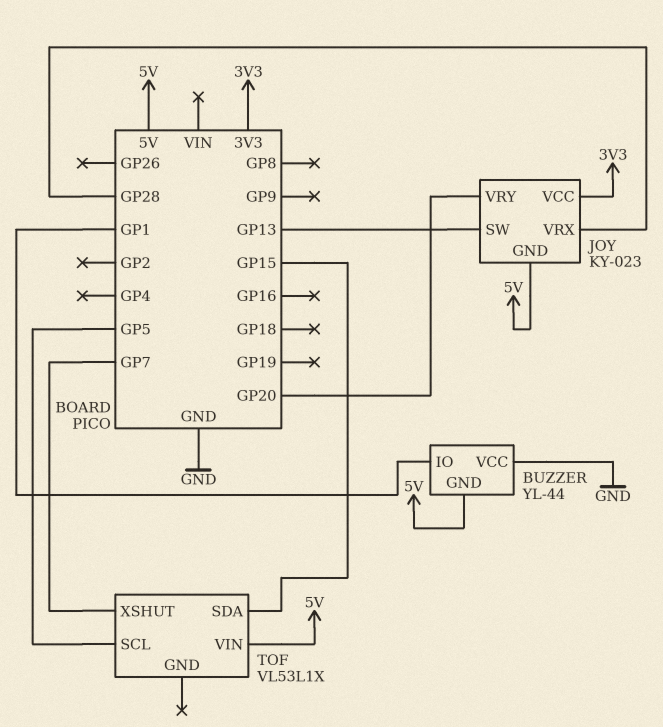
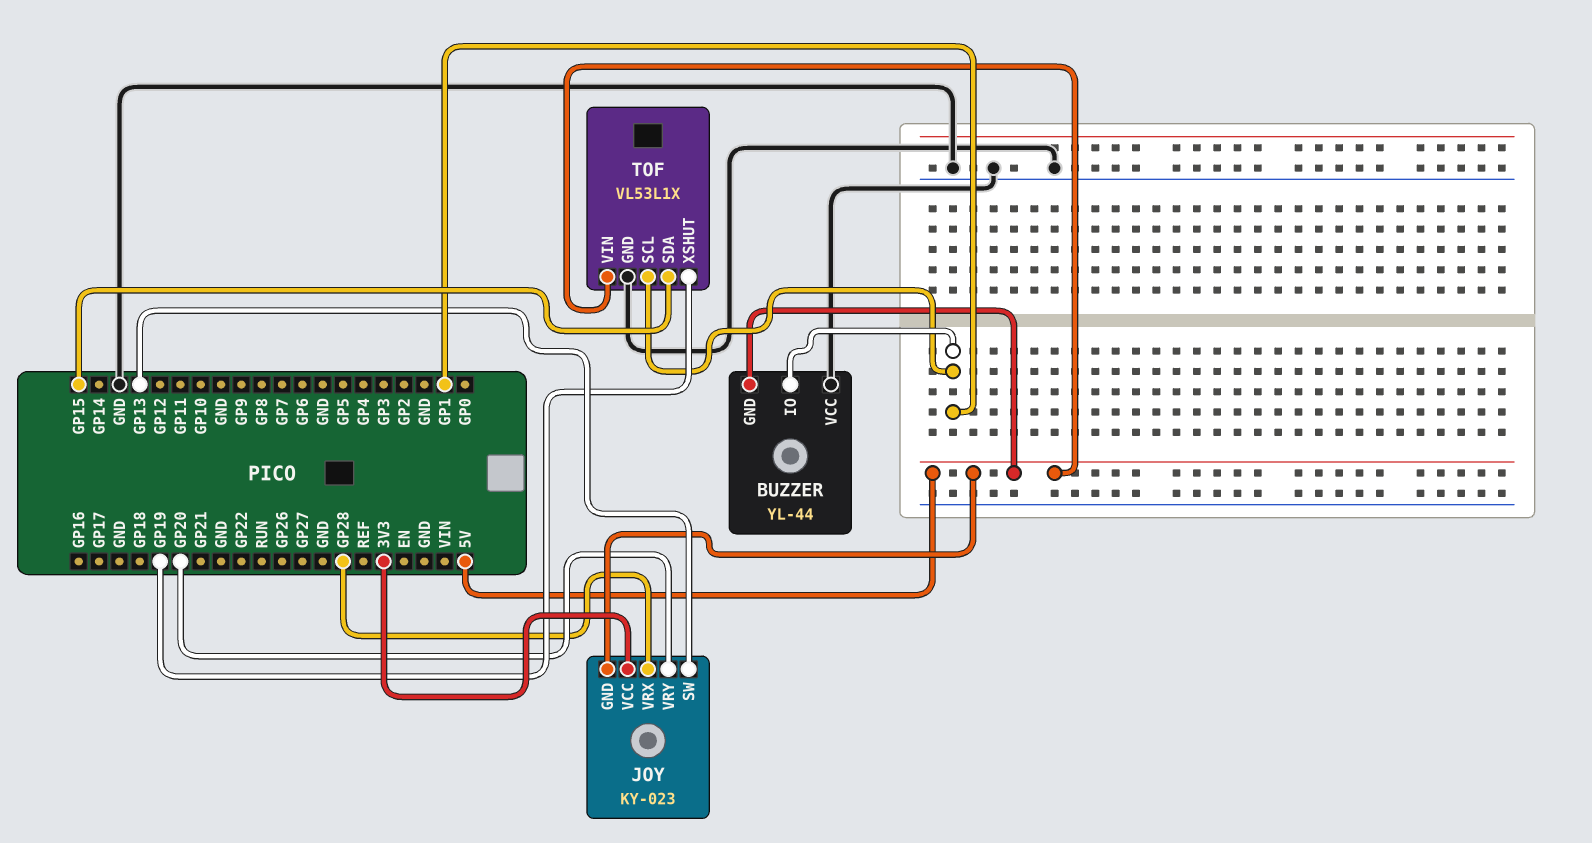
TOF pin GND: none -> GND
TOF pin SCL: GP5 -> GP1
TOF pin XSHUT: GP7 -> GP19

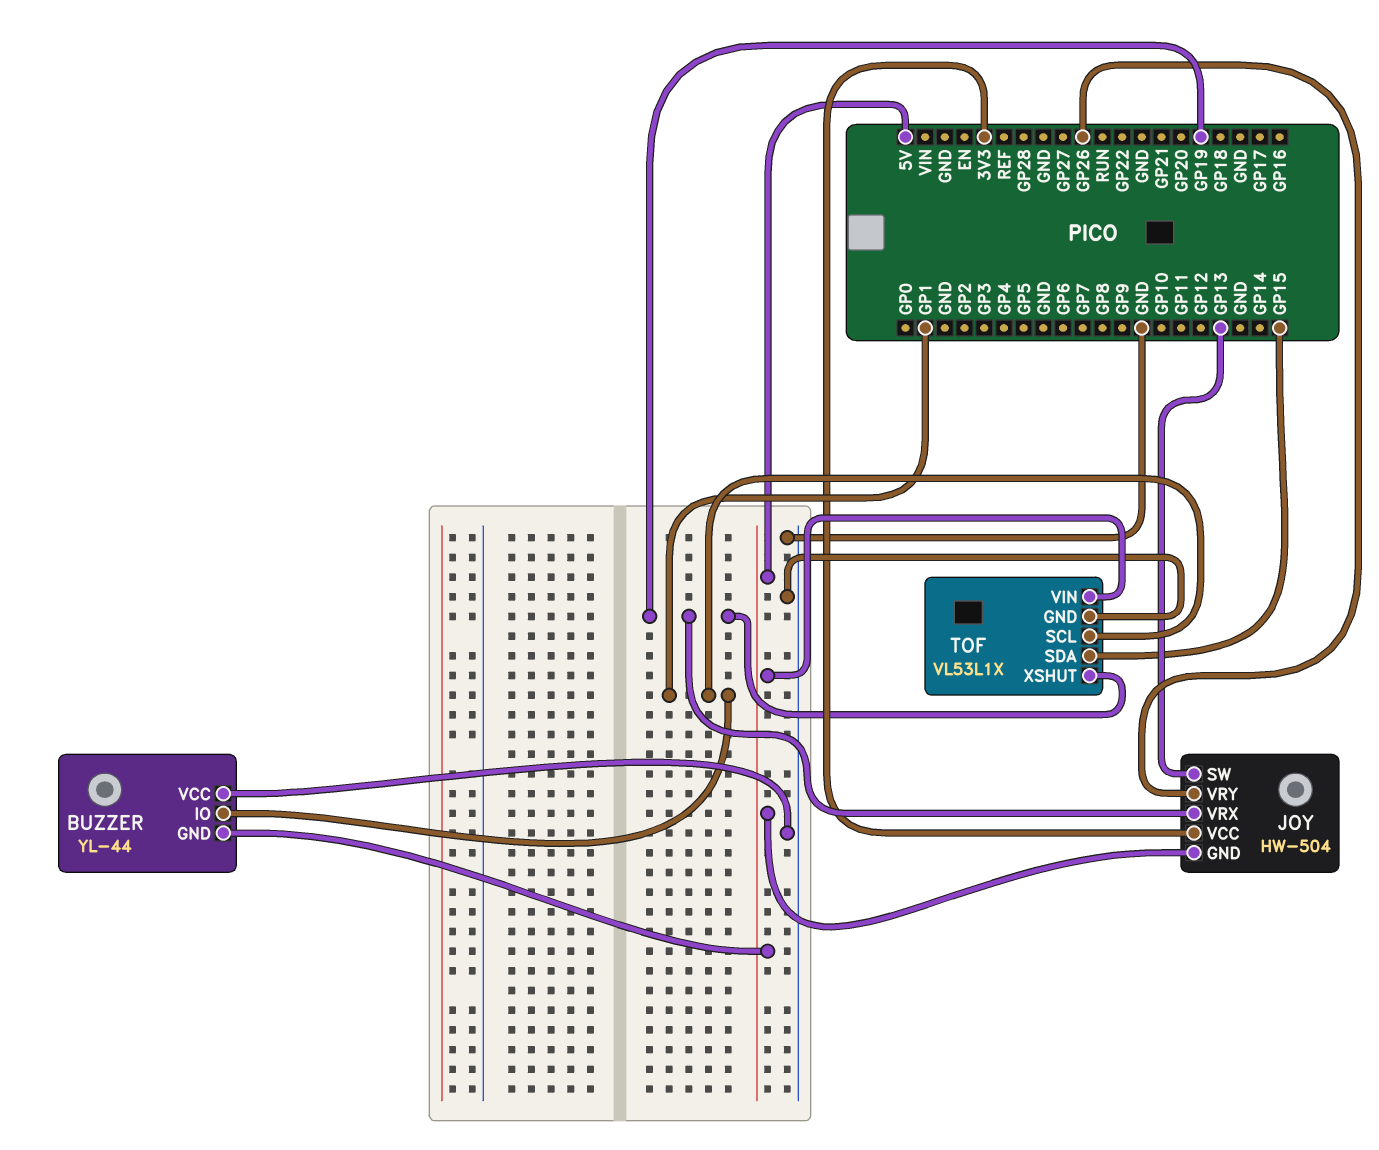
JOY: KY-023 -> HW-504
JOY pin VRX: GP28 -> GP19
JOY pin VRY: GP20 -> GP26

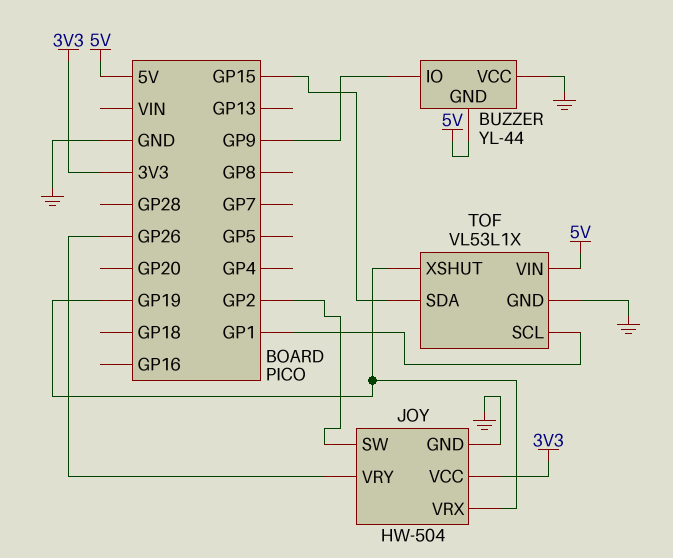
BUZZER pin IO: GP1 -> GP9
JOY pin GND: 5V -> GND
JOY pin SW: GP13 -> GP2

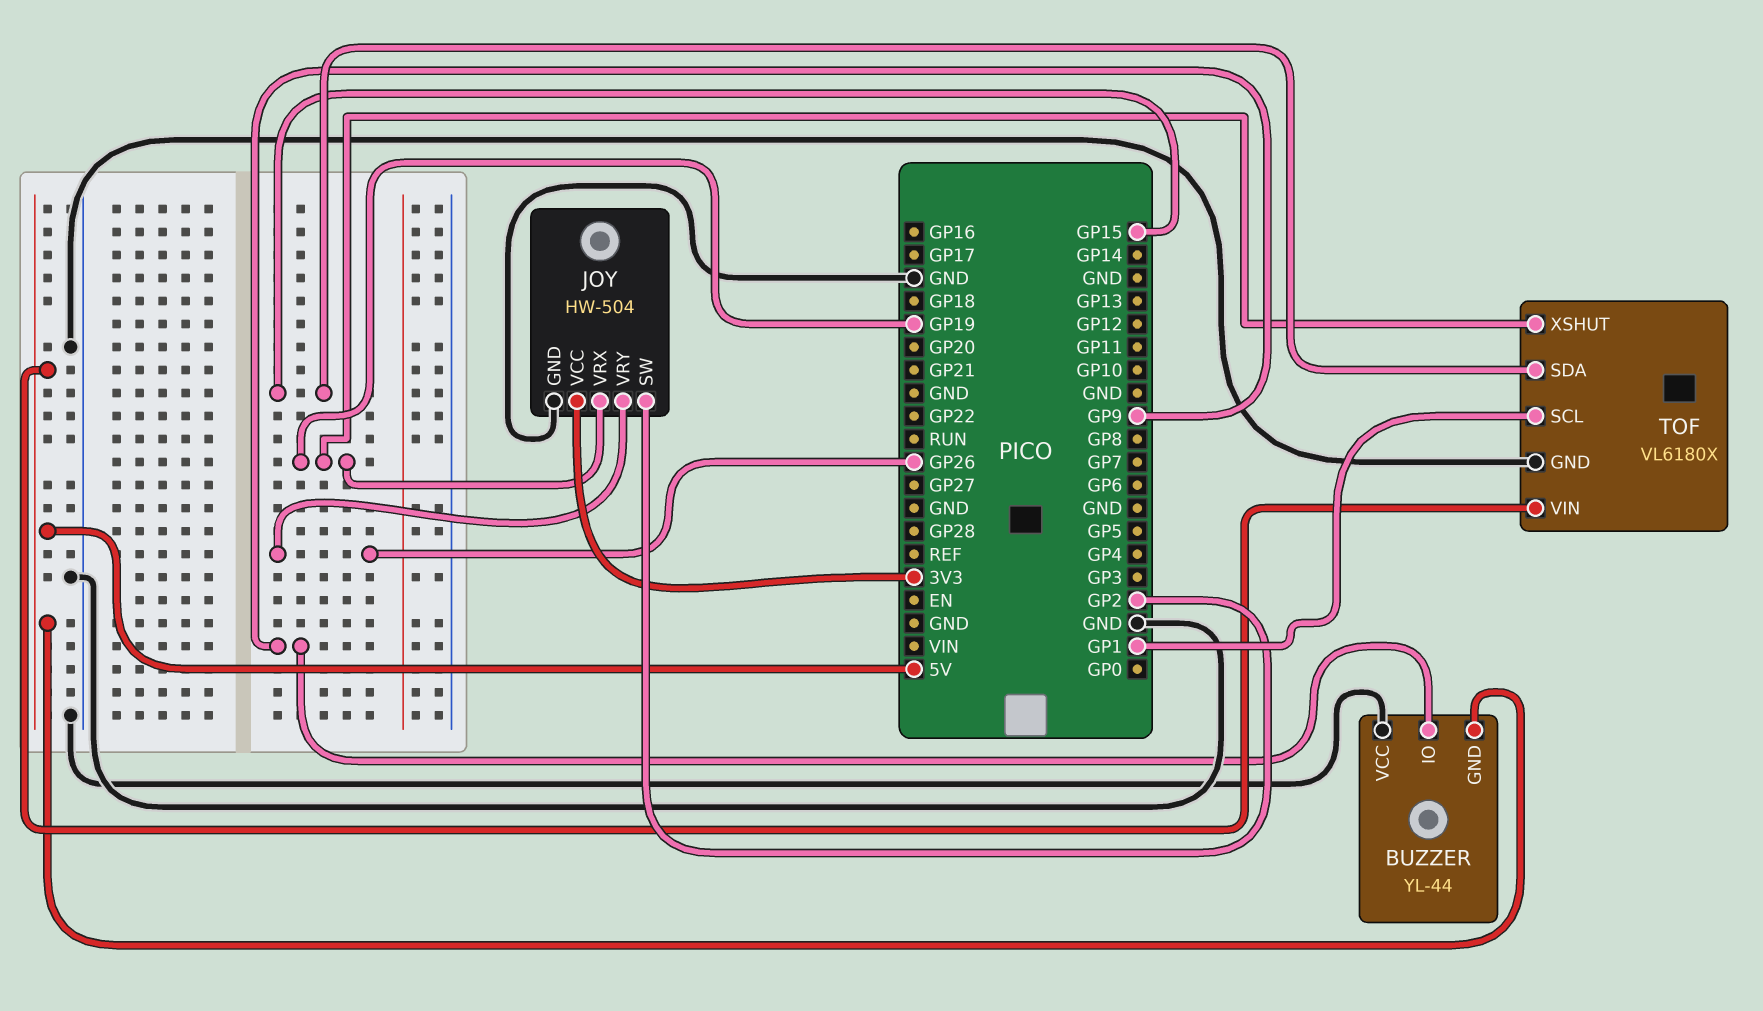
TOF: VL53L1X -> VL6180X

